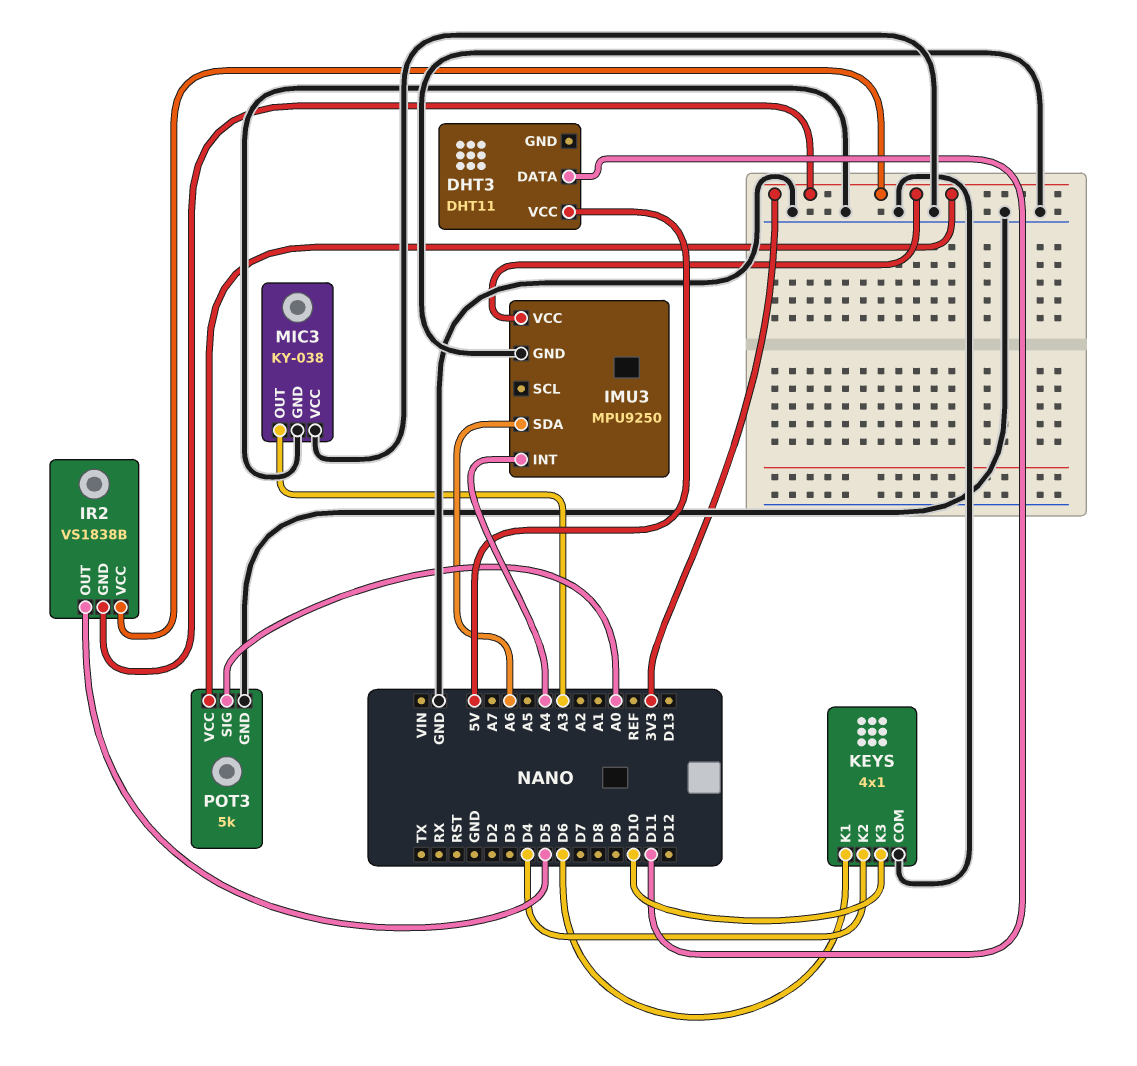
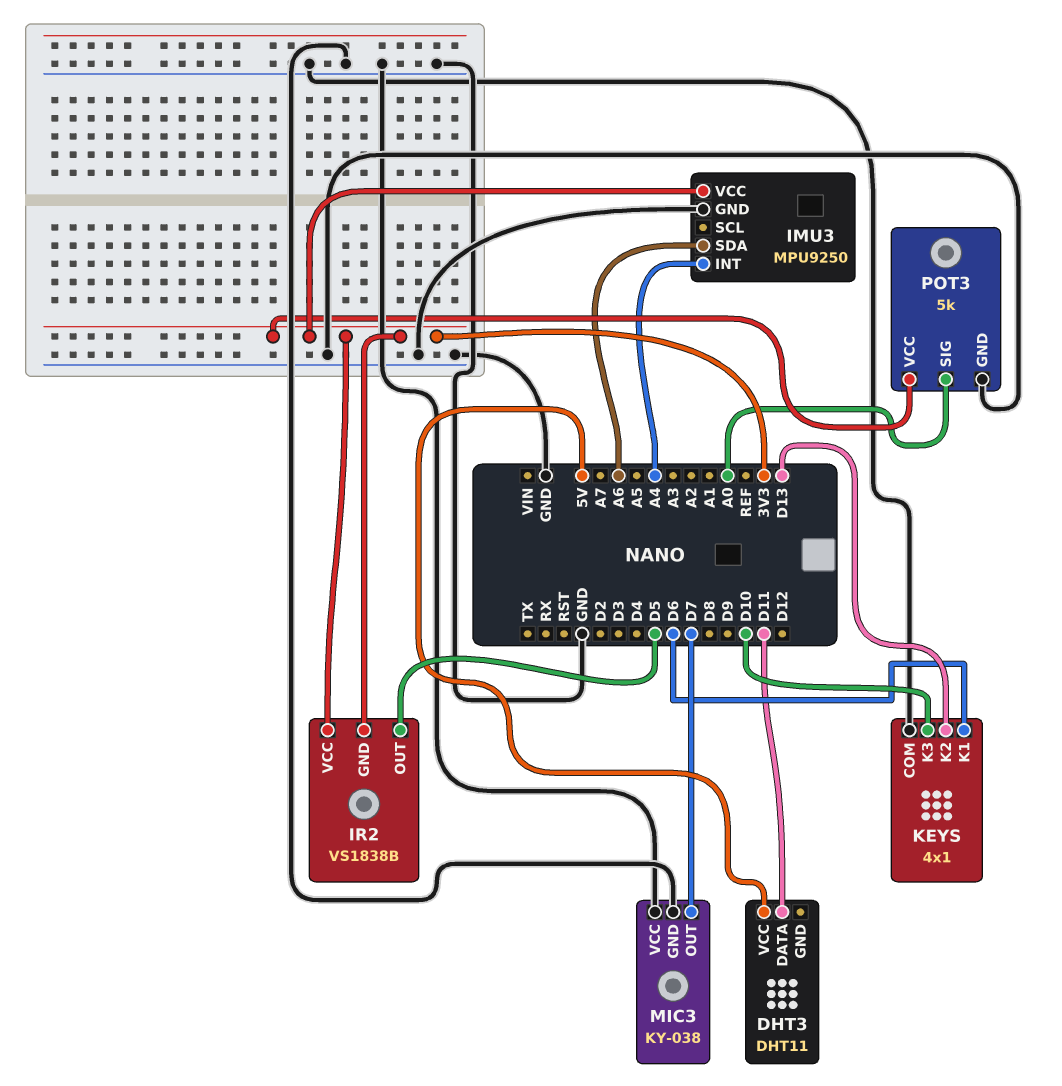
KEYS pin K2: D4 -> D13
MIC3 pin OUT: A3 -> D7

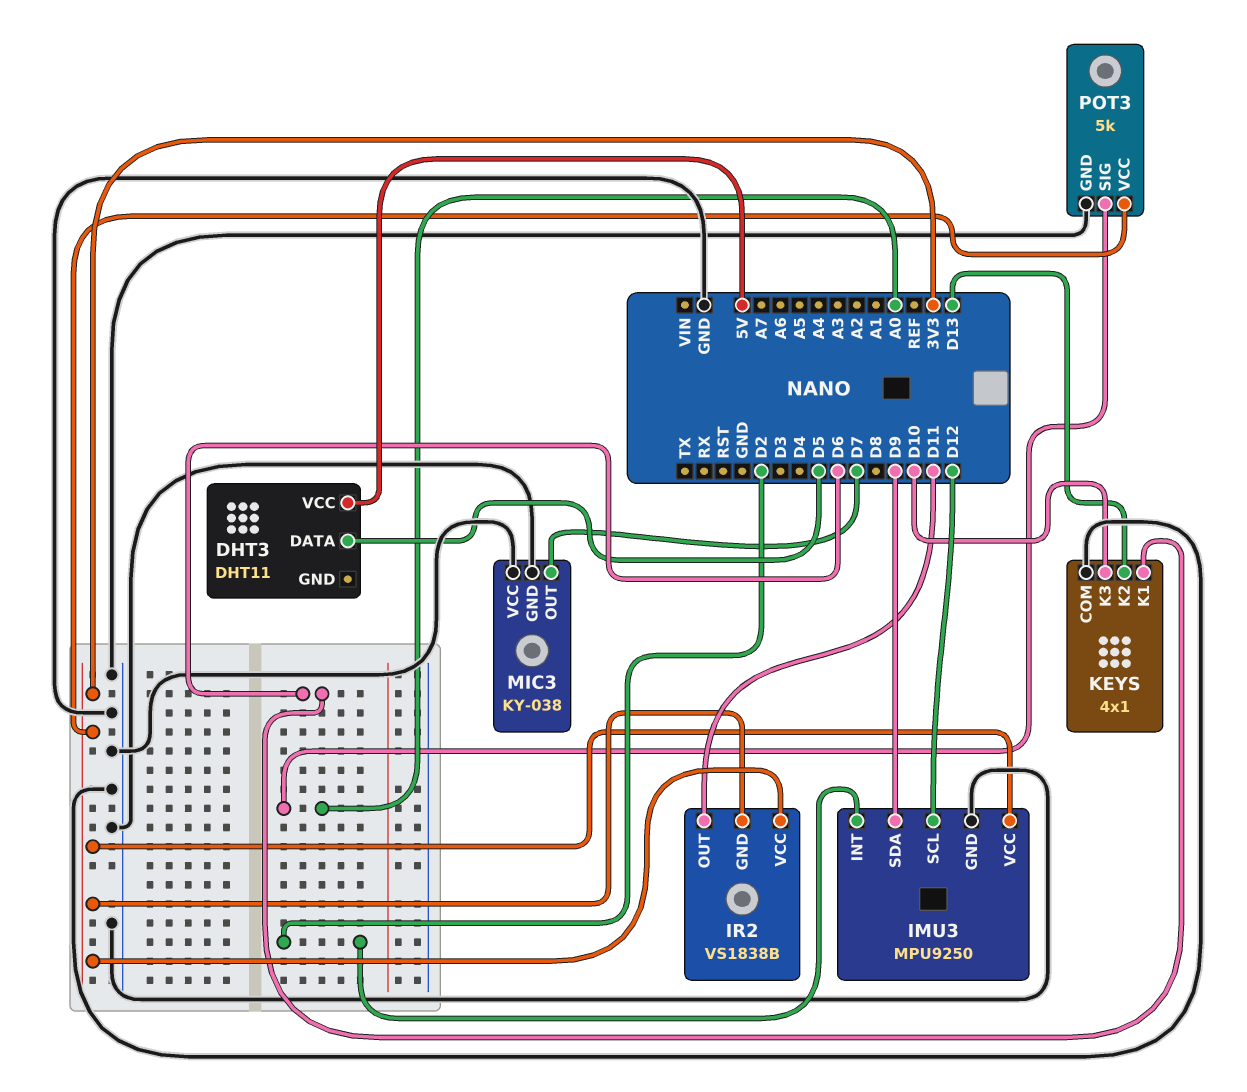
DHT3 pin DATA: D11 -> D5
IMU3 pin INT: A4 -> D2
IMU3 pin SCL: none -> D12
IMU3 pin SDA: A6 -> D9
IR2 pin OUT: D5 -> D11

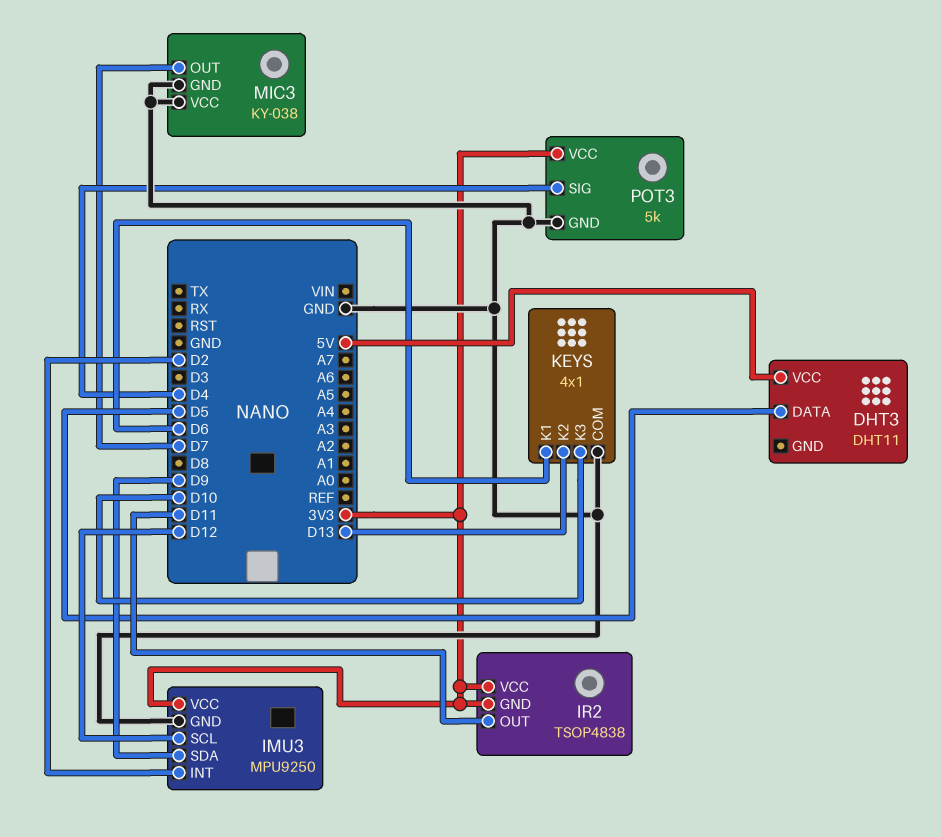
IR2: VS1838B -> TSOP4838
POT3 pin SIG: A0 -> D4

